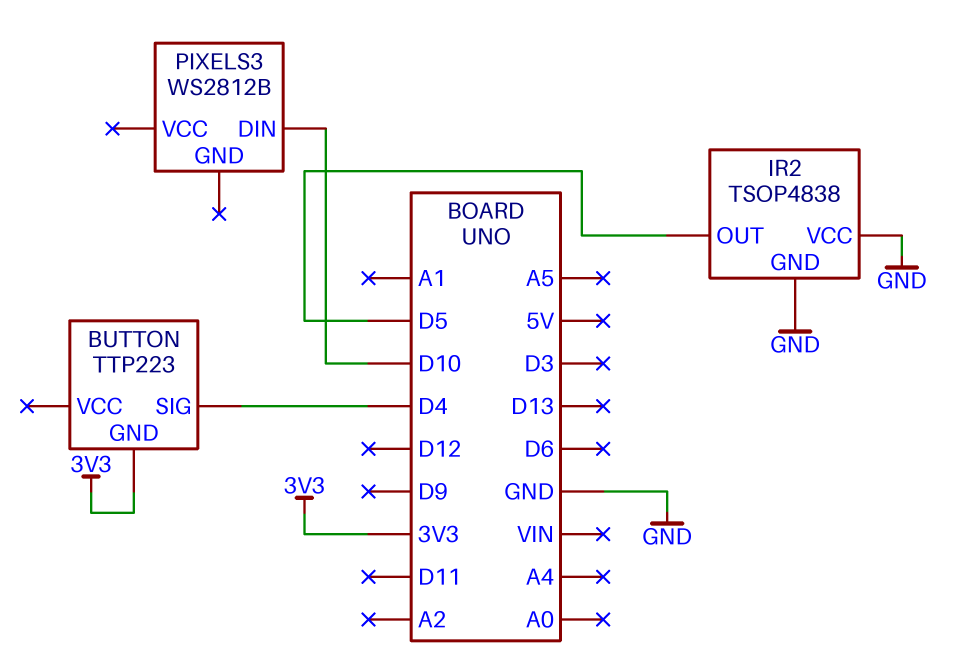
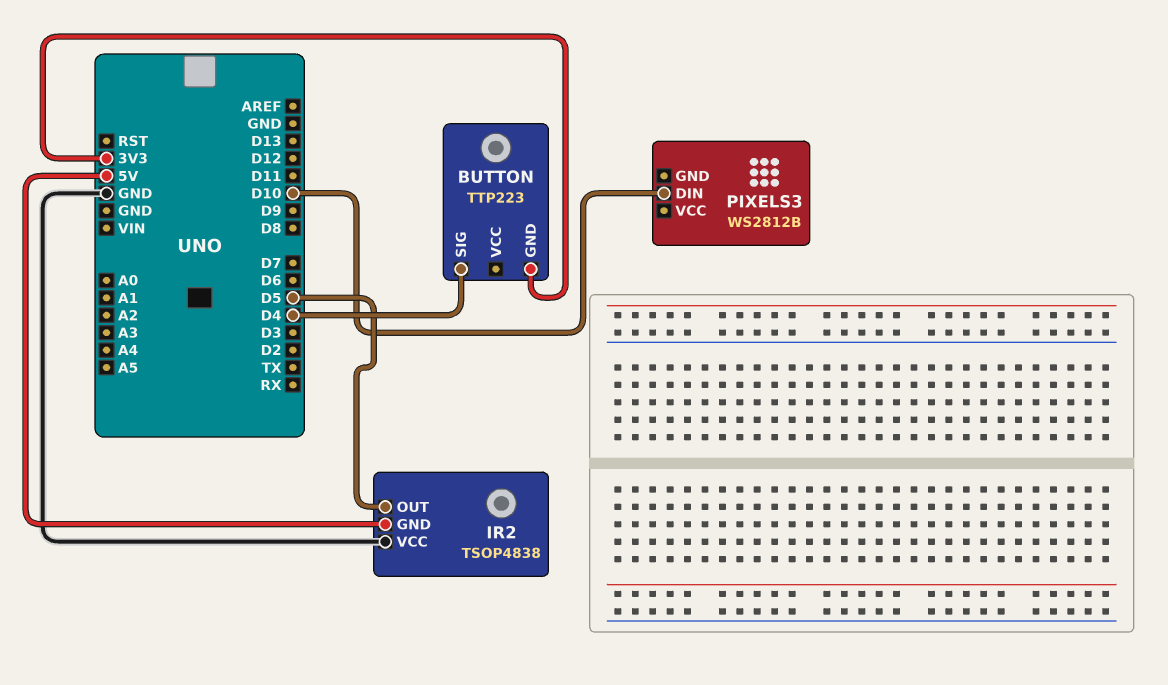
IR2 pin GND: GND -> 5V

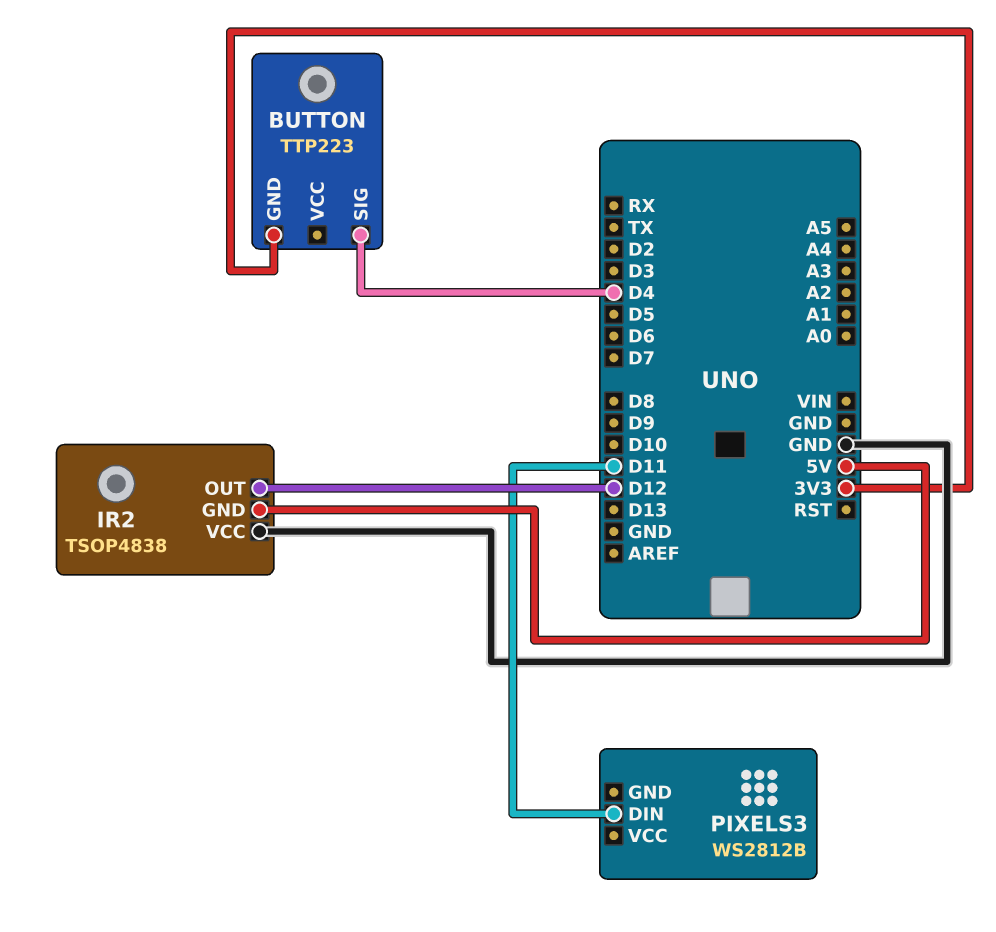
IR2 pin OUT: D5 -> D12
PIXELS3 pin DIN: D10 -> D11

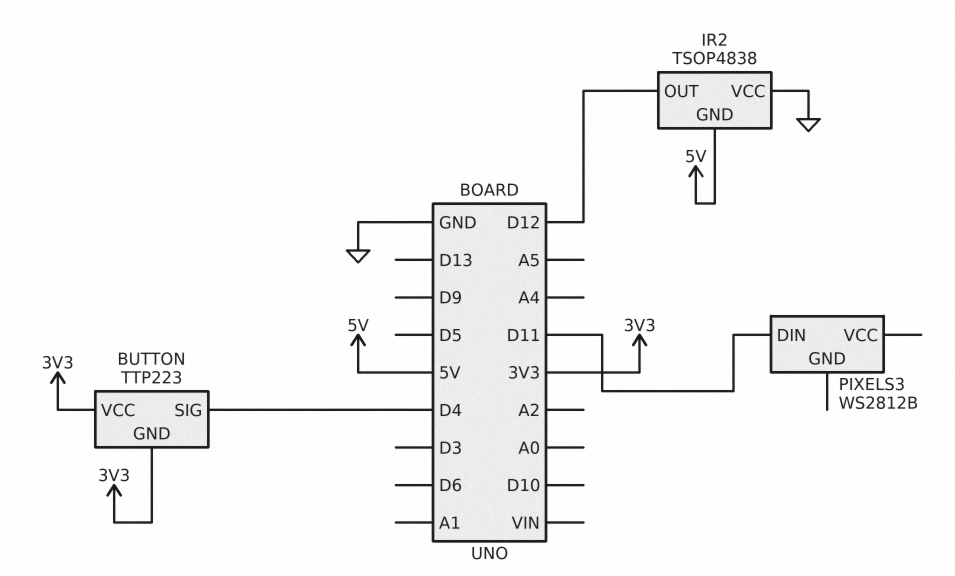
BUTTON pin VCC: none -> 3V3

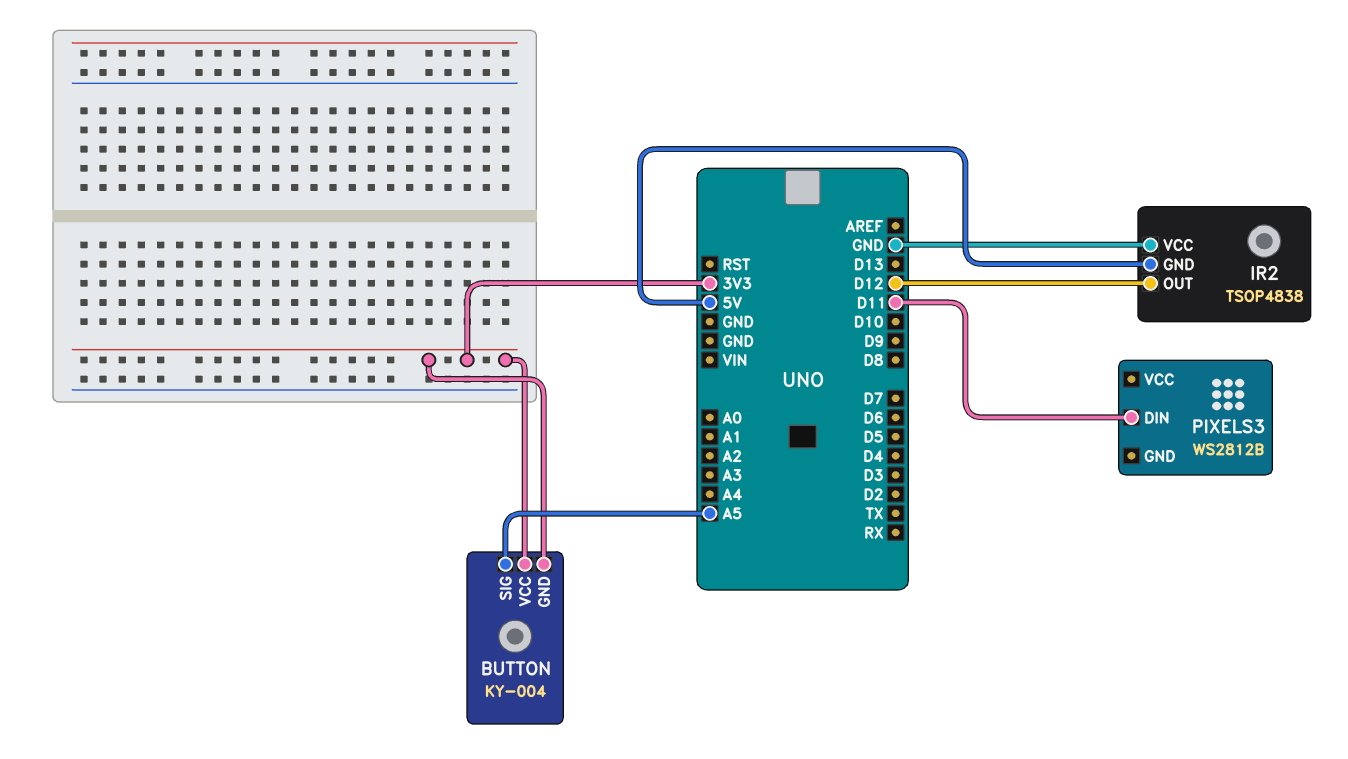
BUTTON: TTP223 -> KY-004
BUTTON pin SIG: D4 -> A5

